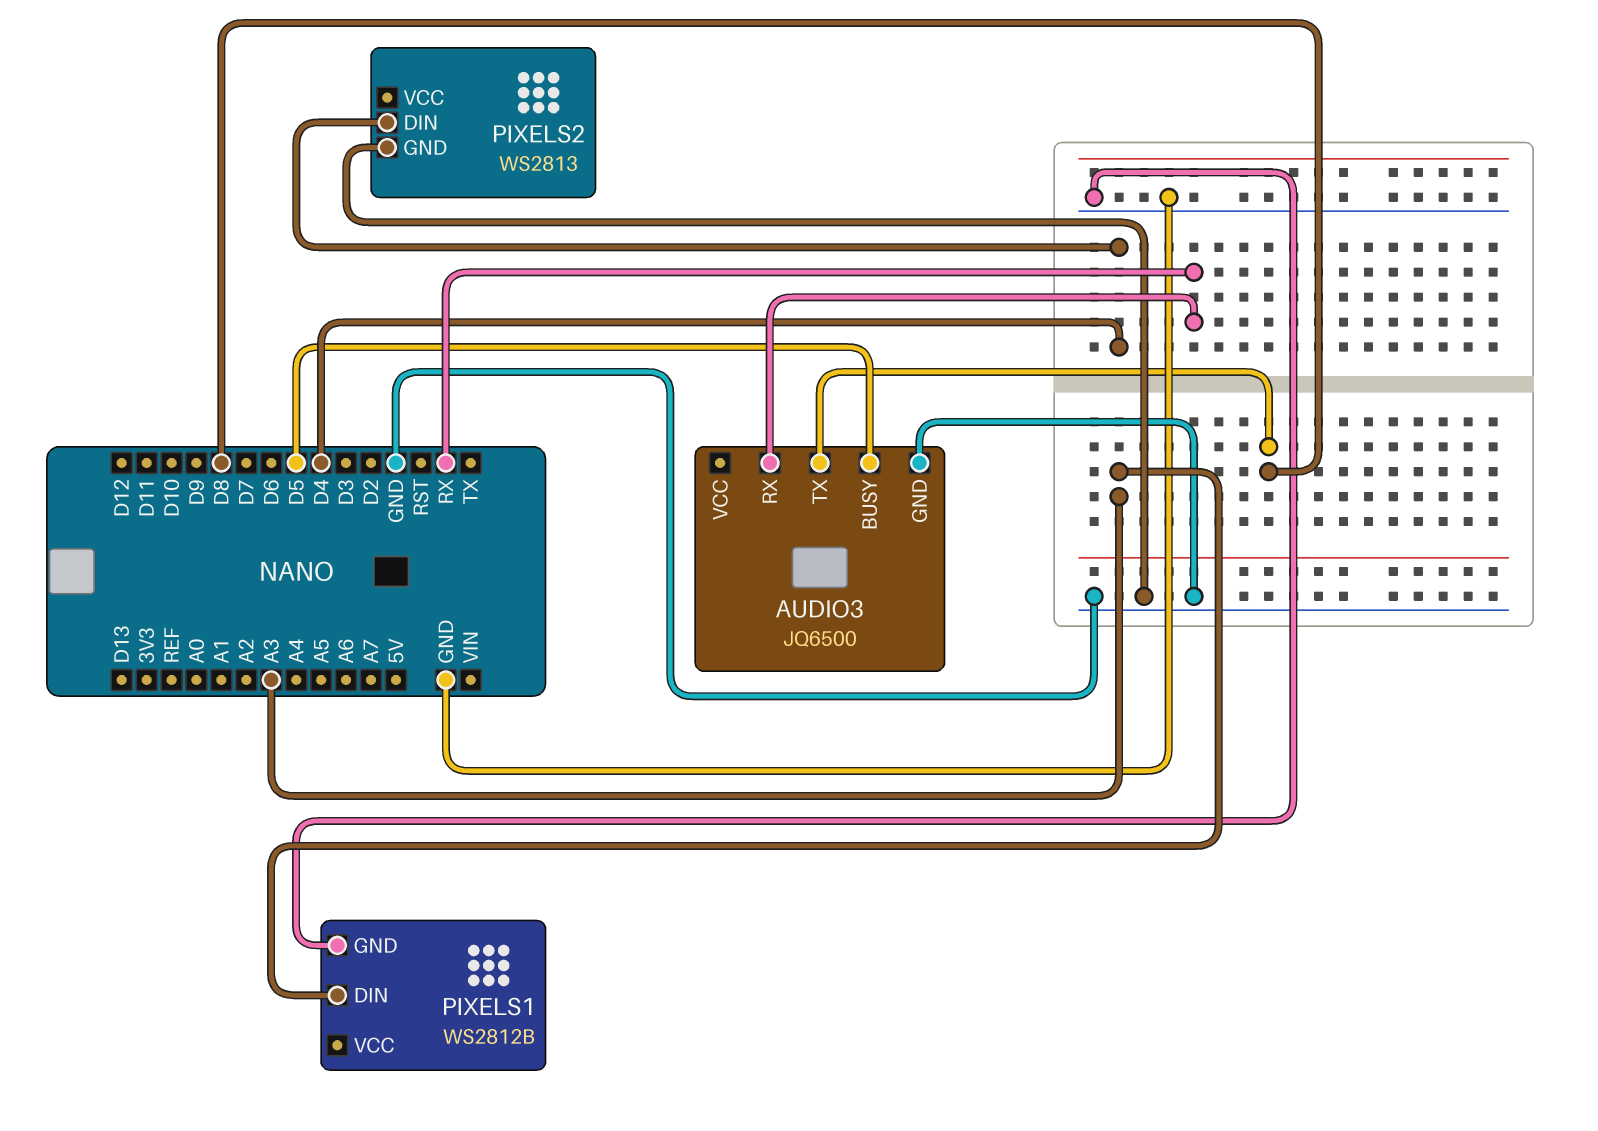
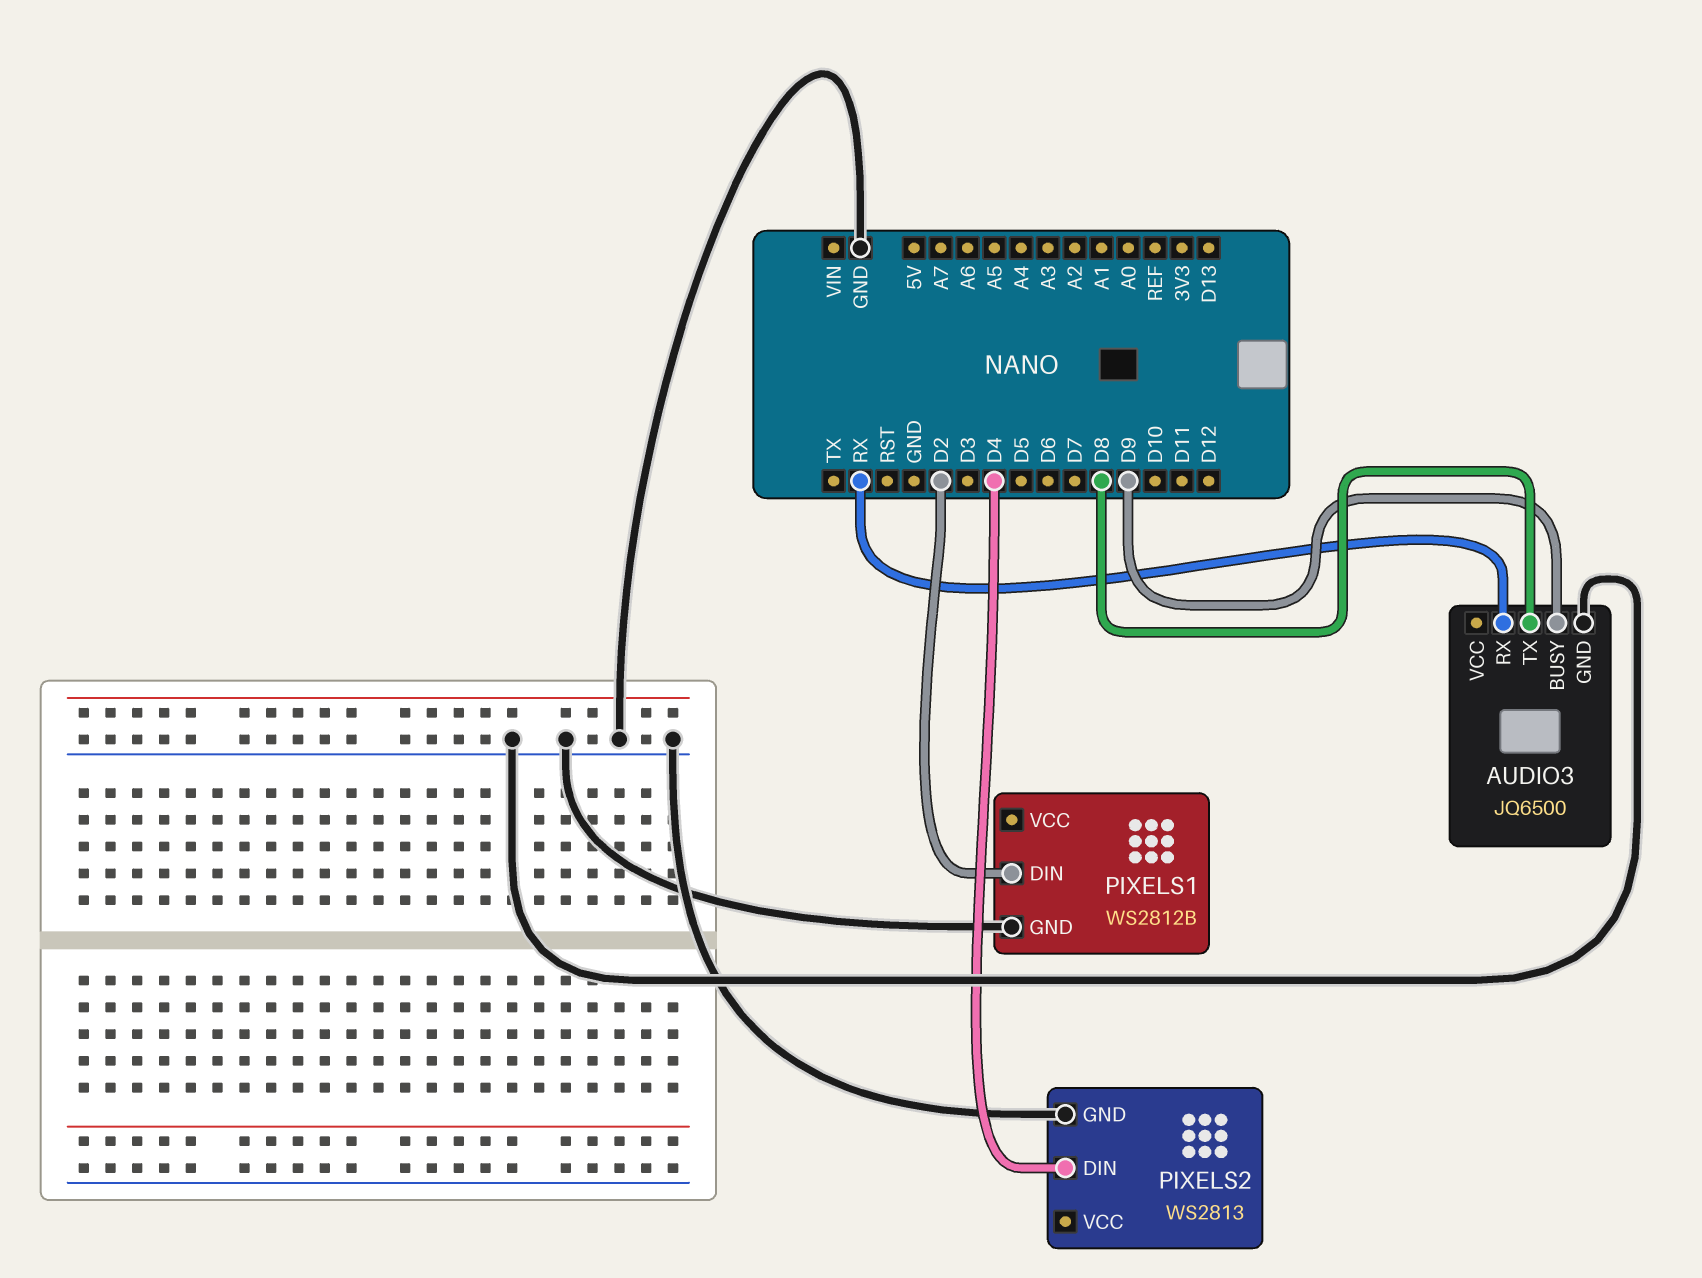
AUDIO3 pin BUSY: D5 -> D9
PIXELS1 pin DIN: A3 -> D2

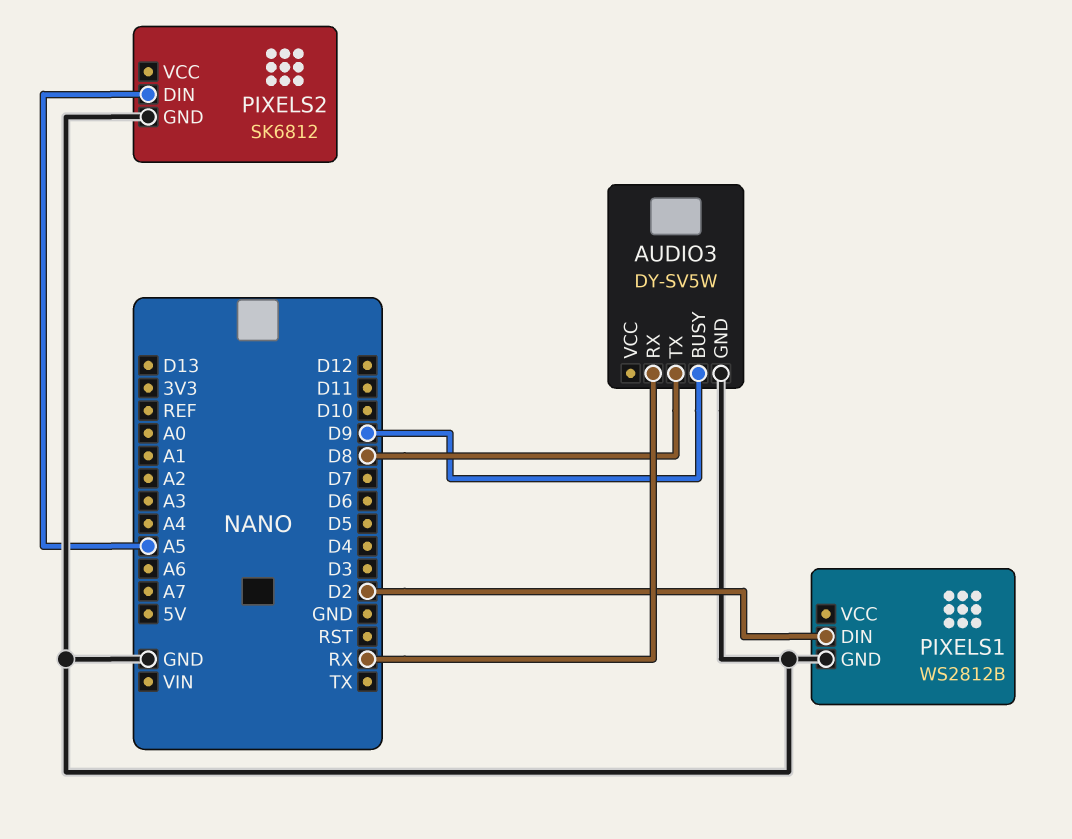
AUDIO3: JQ6500 -> DY-SV5W
PIXELS2: WS2813 -> SK6812
PIXELS2 pin DIN: D4 -> A5

